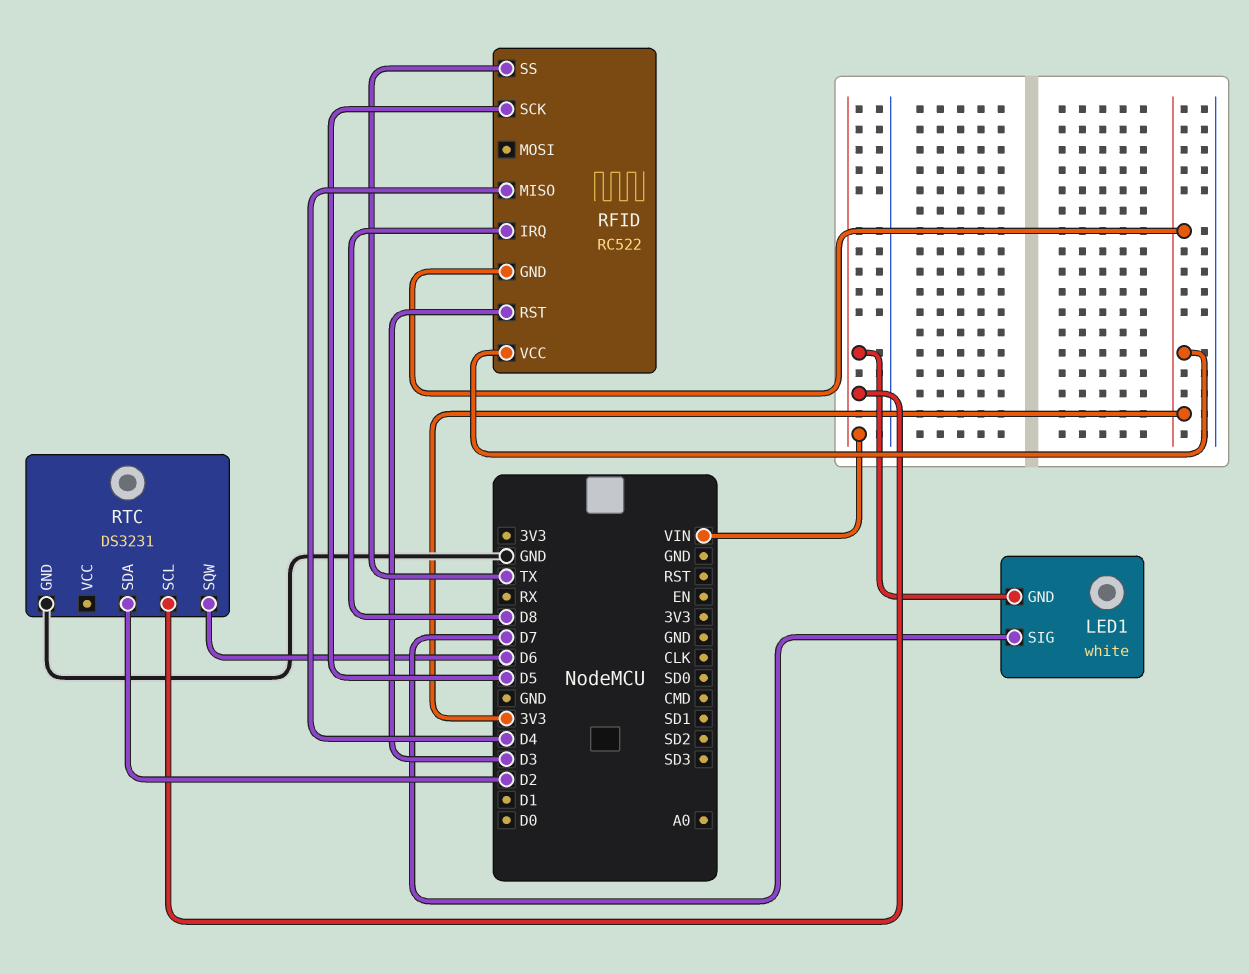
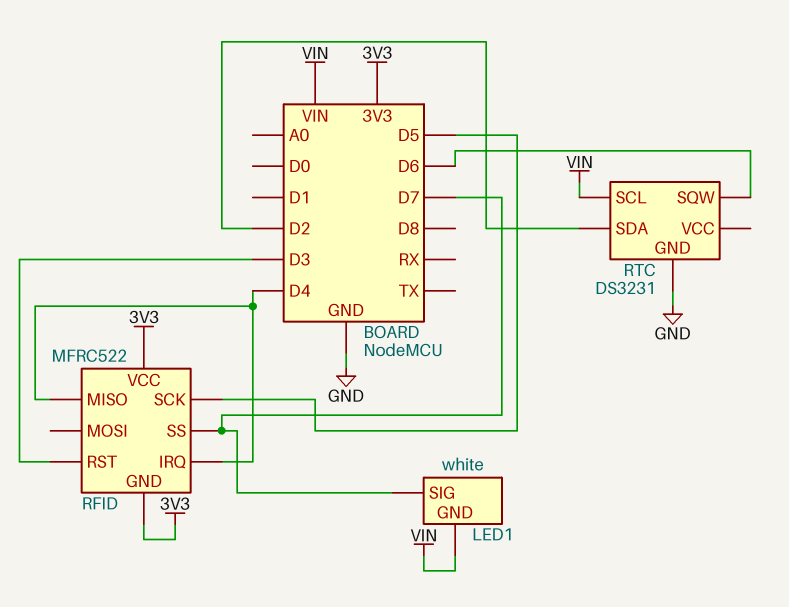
RFID: RC522 -> MFRC522
RFID pin IRQ: D8 -> D4
RFID pin SS: TX -> D7

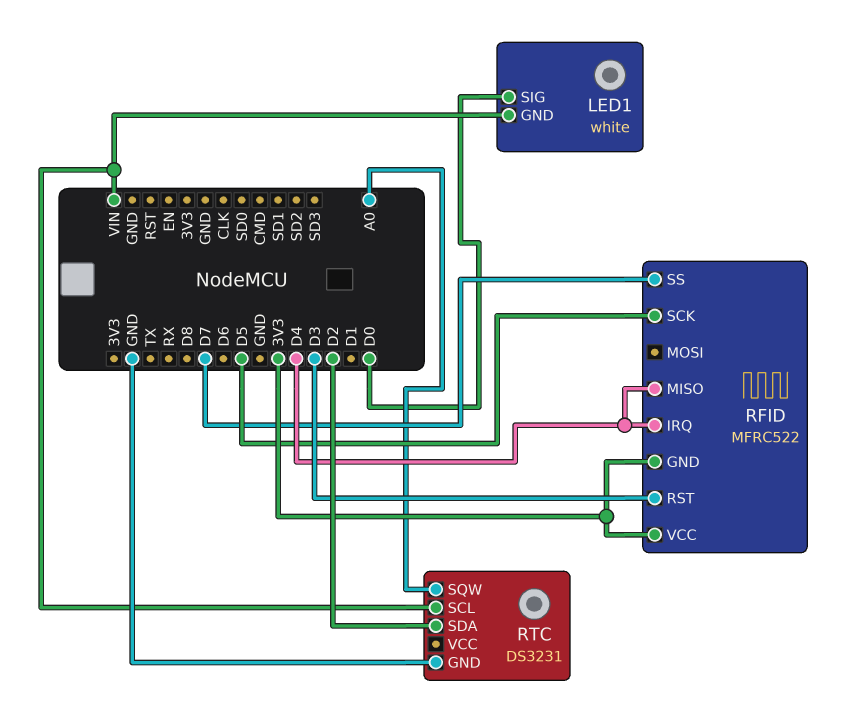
LED1 pin SIG: D7 -> D0
RTC pin SQW: D6 -> A0

